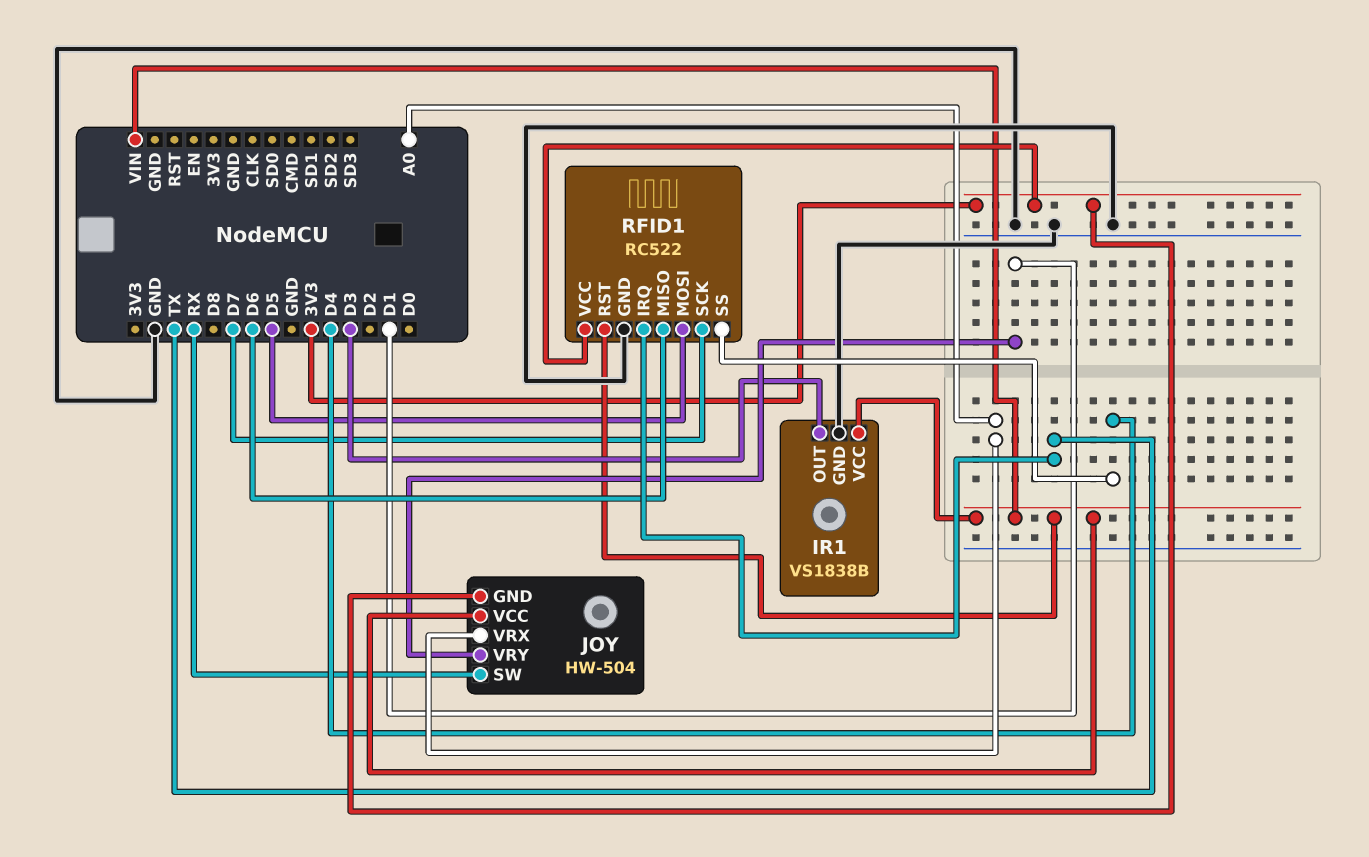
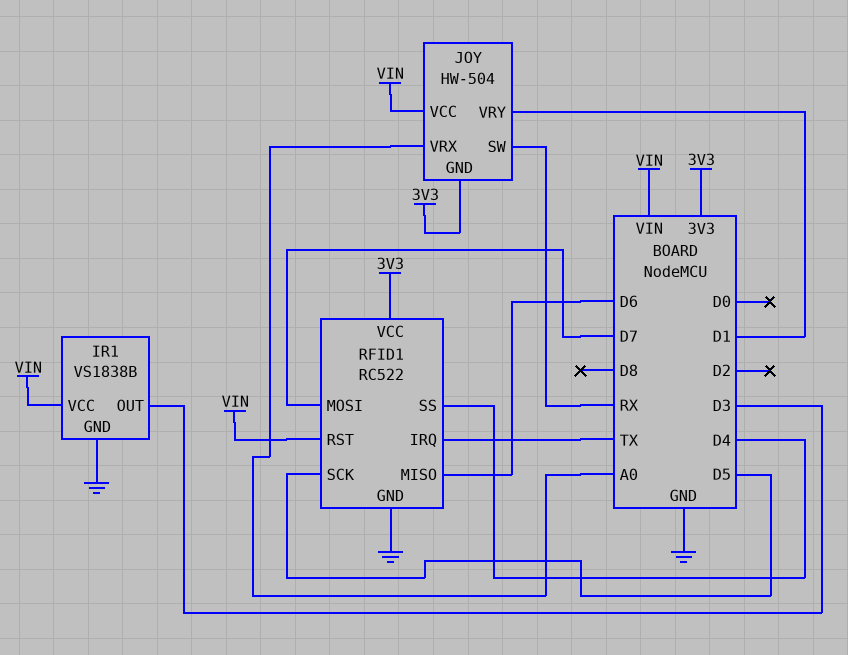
RFID1 pin MOSI: D5 -> D7
RFID1 pin SCK: D7 -> D5

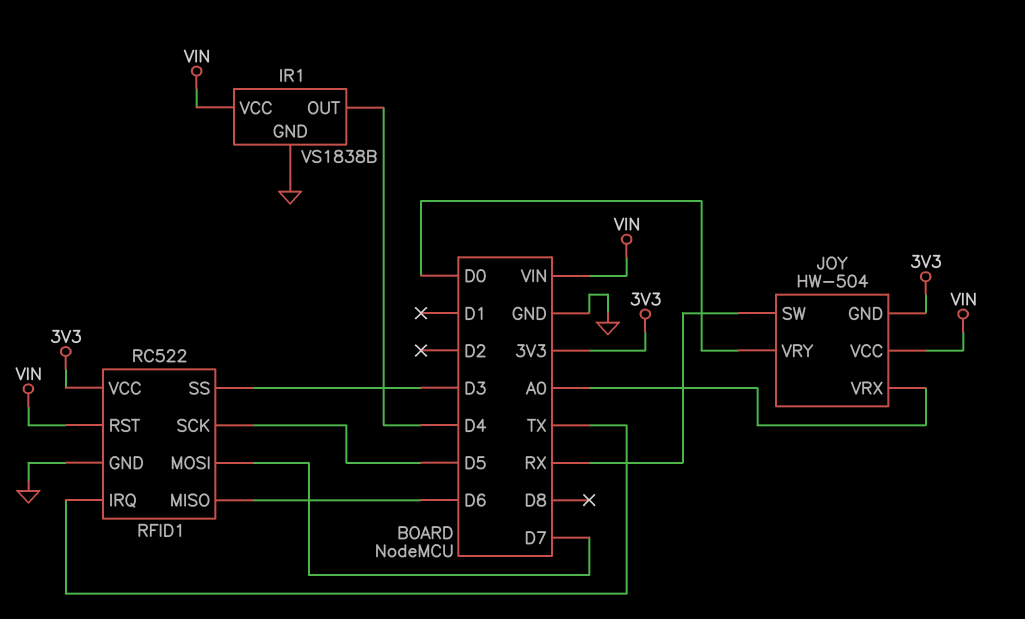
IR1 pin OUT: D3 -> D4
JOY pin VRY: D1 -> D0
RFID1 pin SS: D4 -> D3

